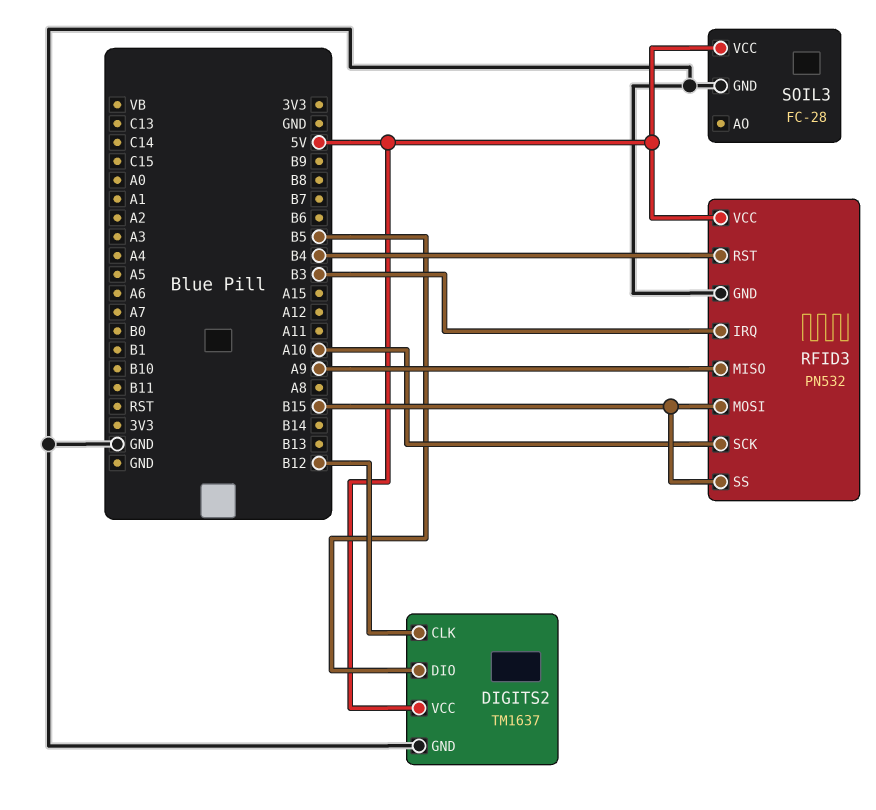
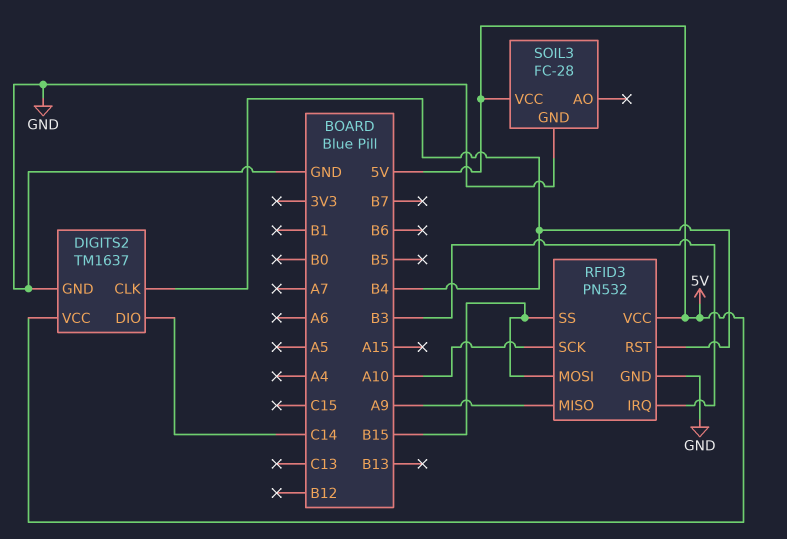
DIGITS2 pin CLK: B12 -> B4
DIGITS2 pin DIO: B5 -> C14

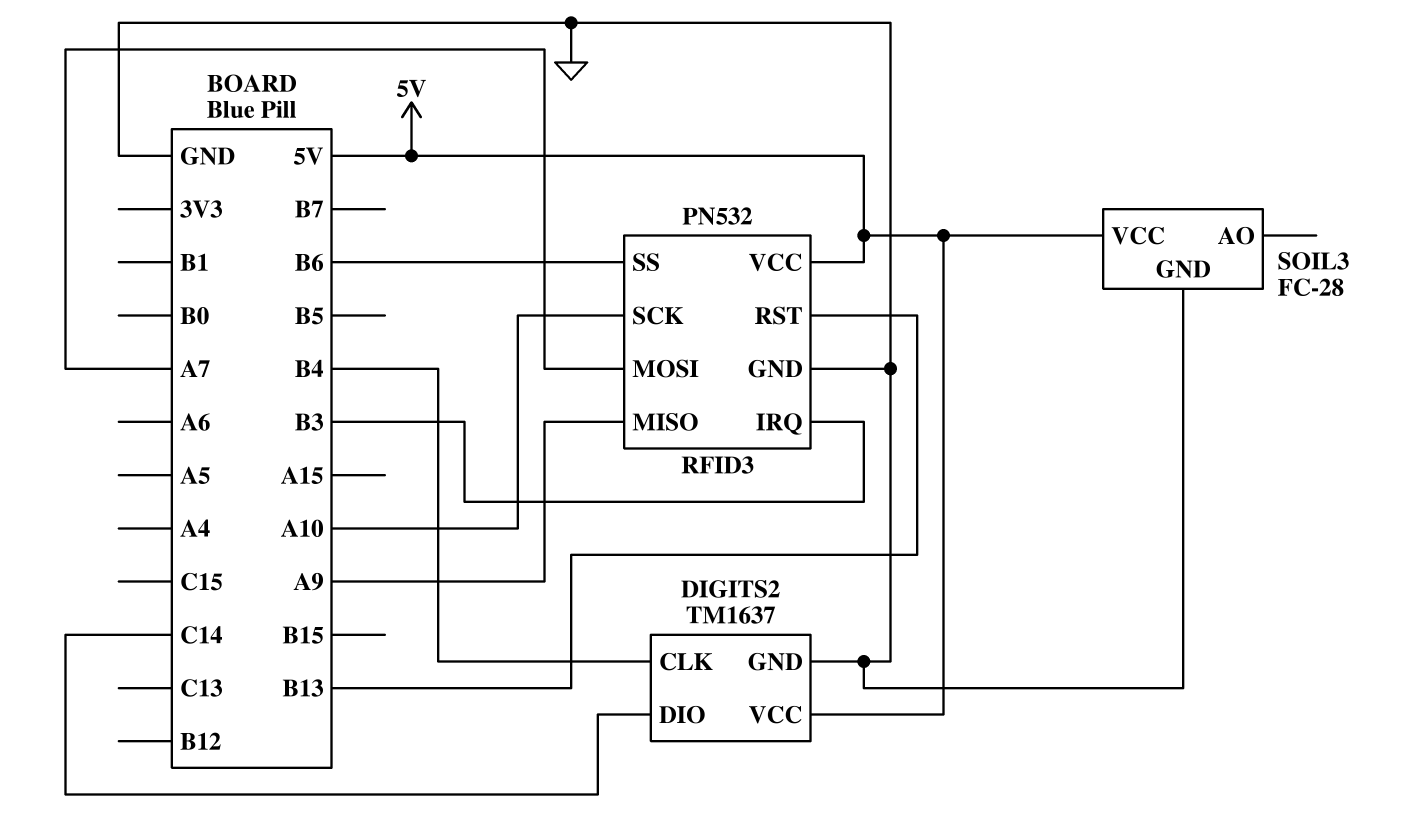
RFID3 pin MOSI: B15 -> A7
RFID3 pin RST: B4 -> B13
RFID3 pin SS: B15 -> B6

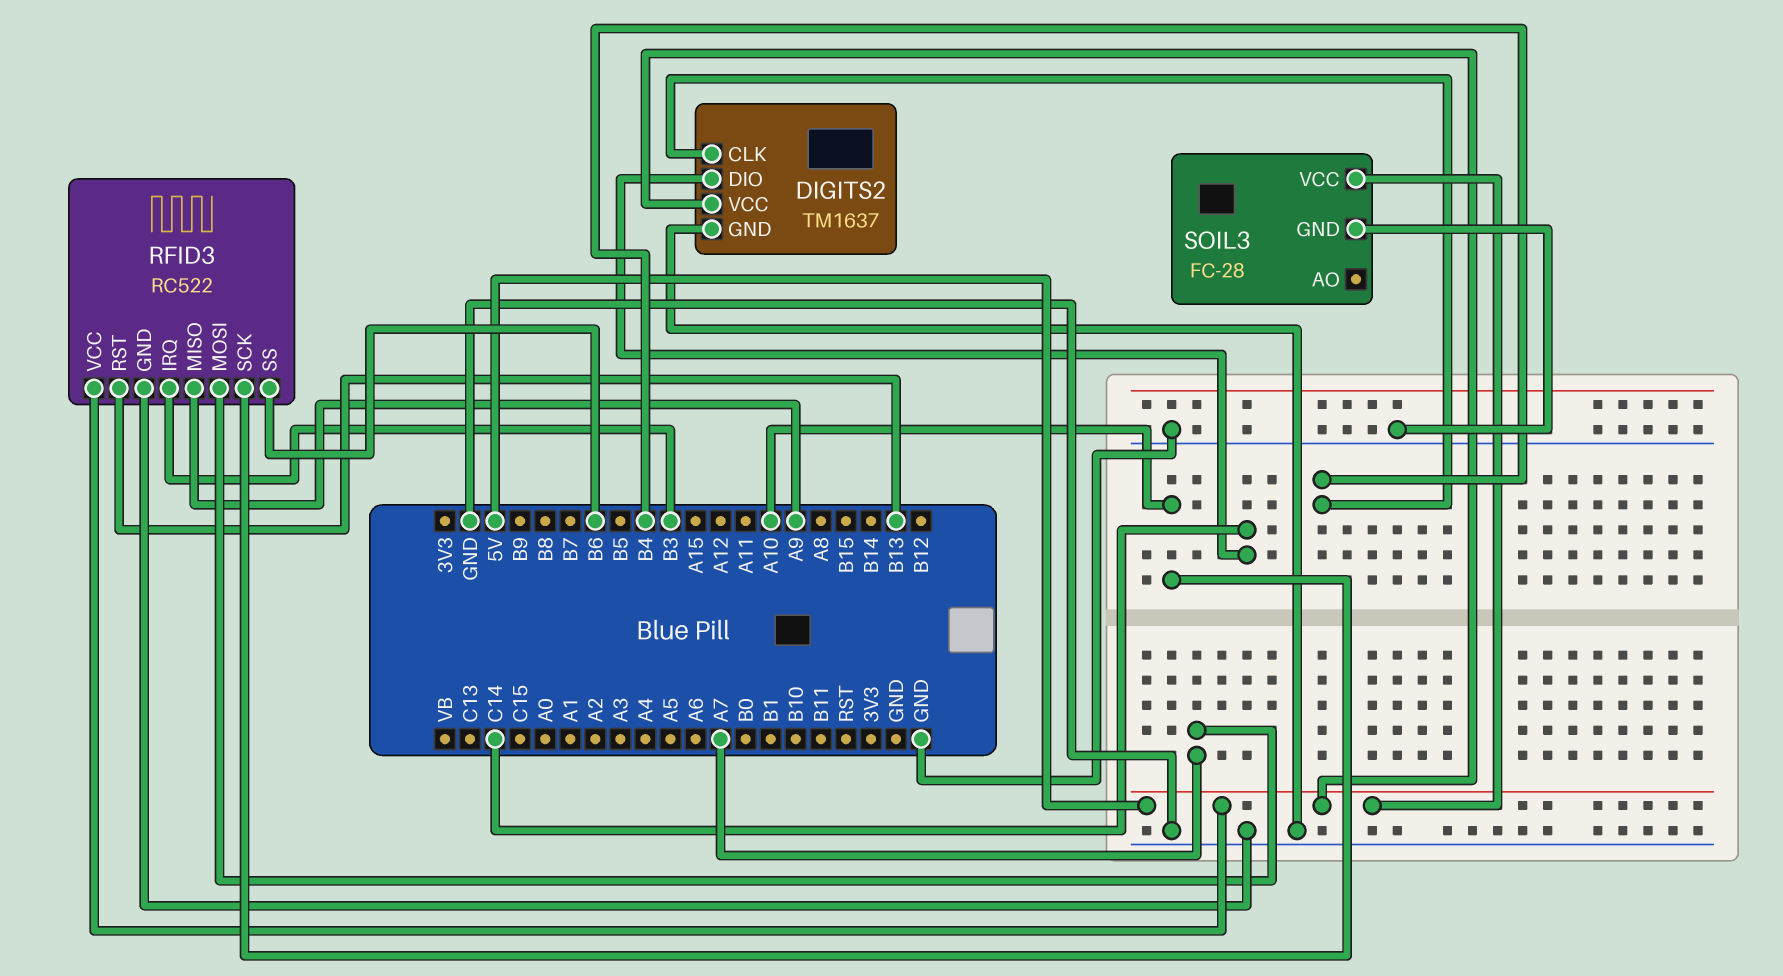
RFID3: PN532 -> RC522

